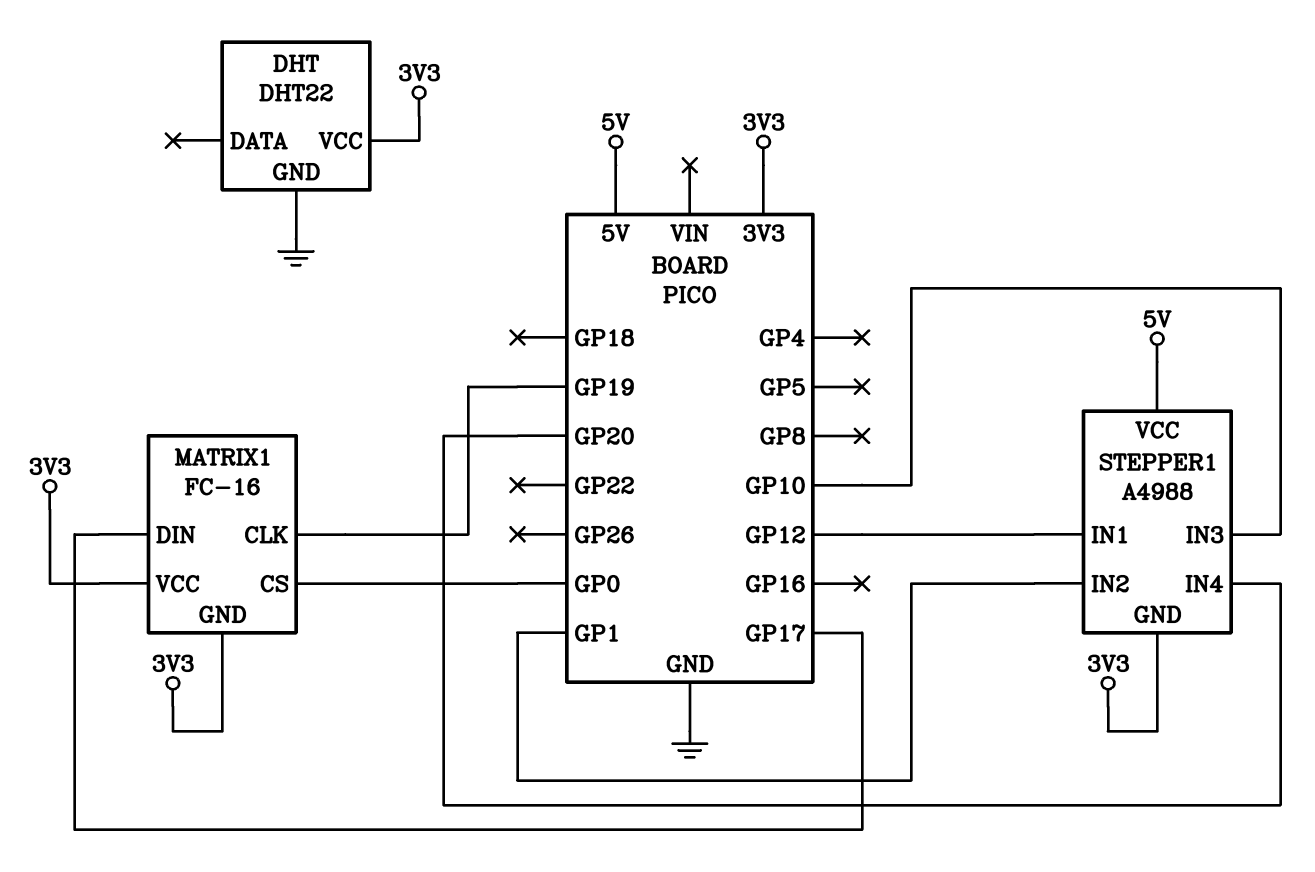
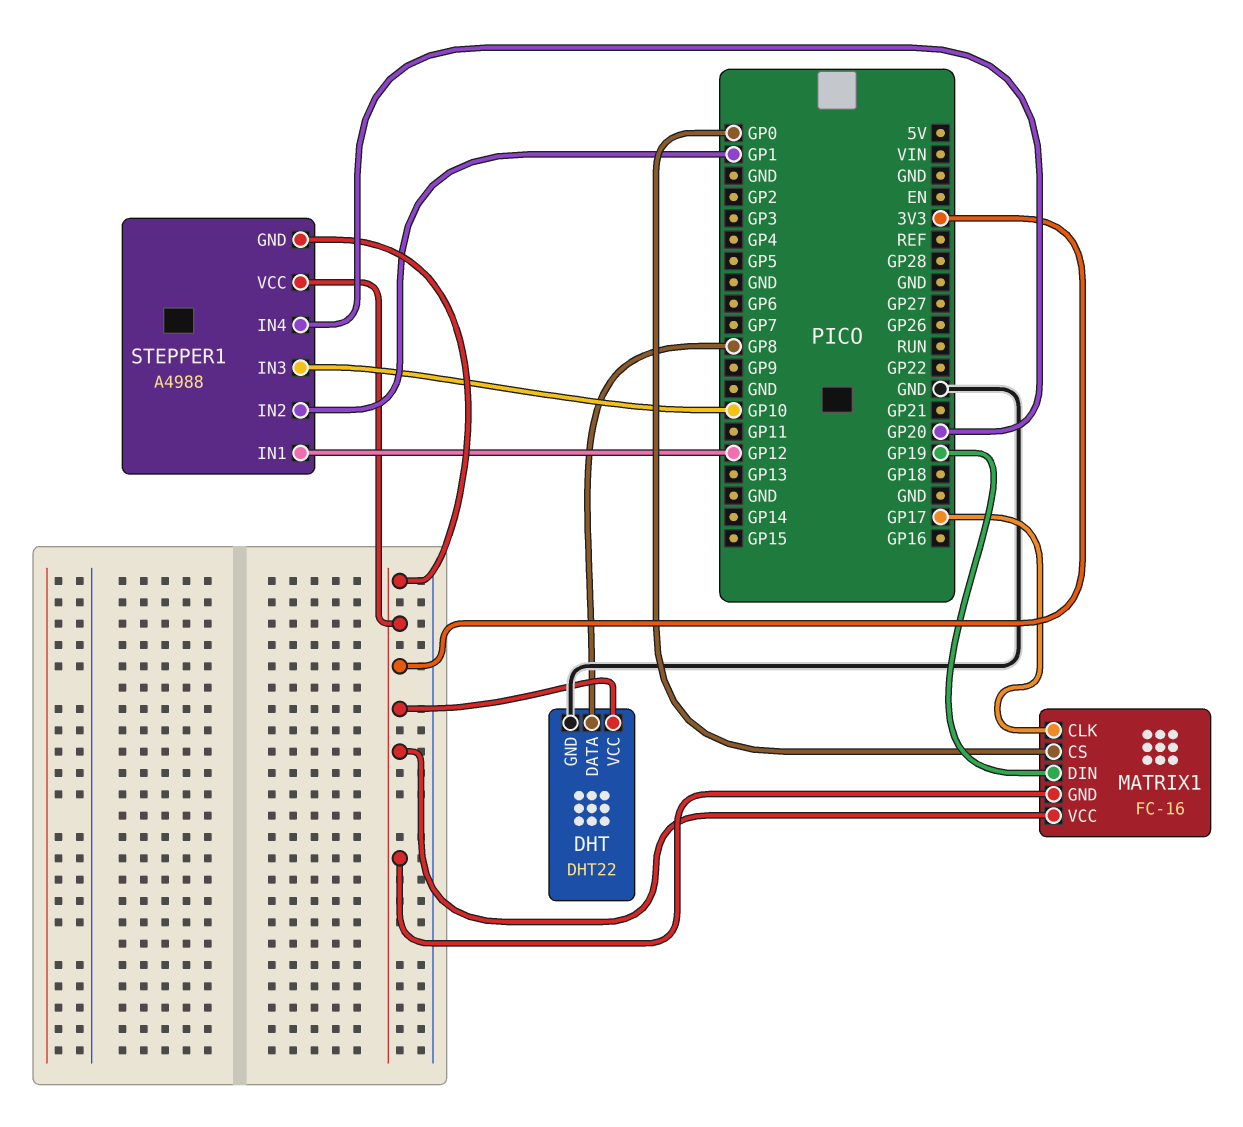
DHT pin DATA: none -> GP8
MATRIX1 pin CLK: GP19 -> GP17
MATRIX1 pin DIN: GP17 -> GP19
STEPPER1 pin VCC: 5V -> 3V3

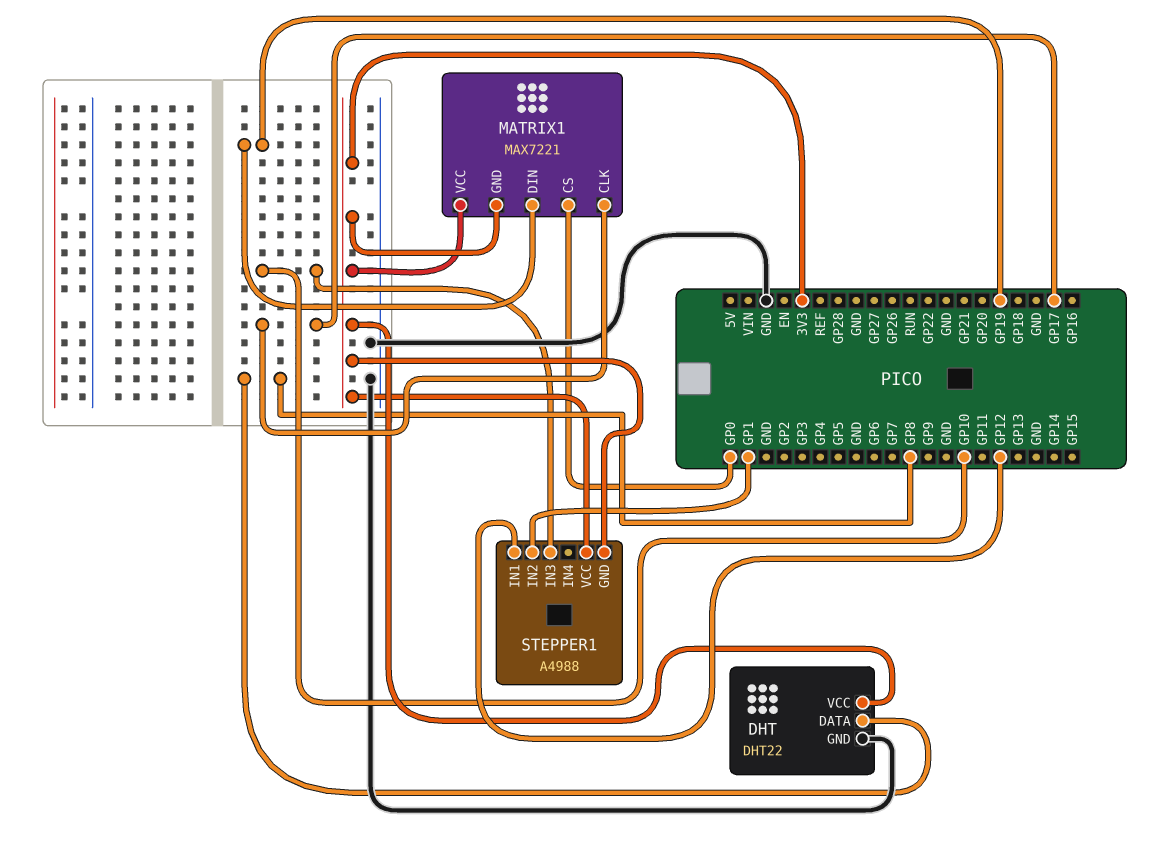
MATRIX1: FC-16 -> MAX7221
STEPPER1 pin IN4: GP20 -> none

